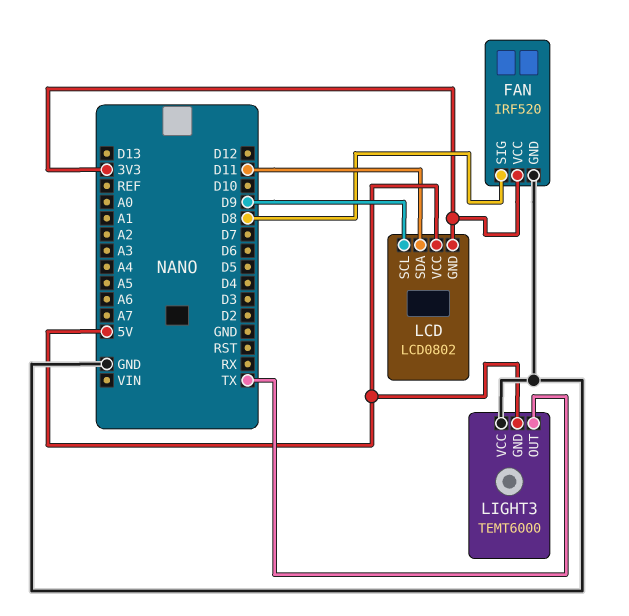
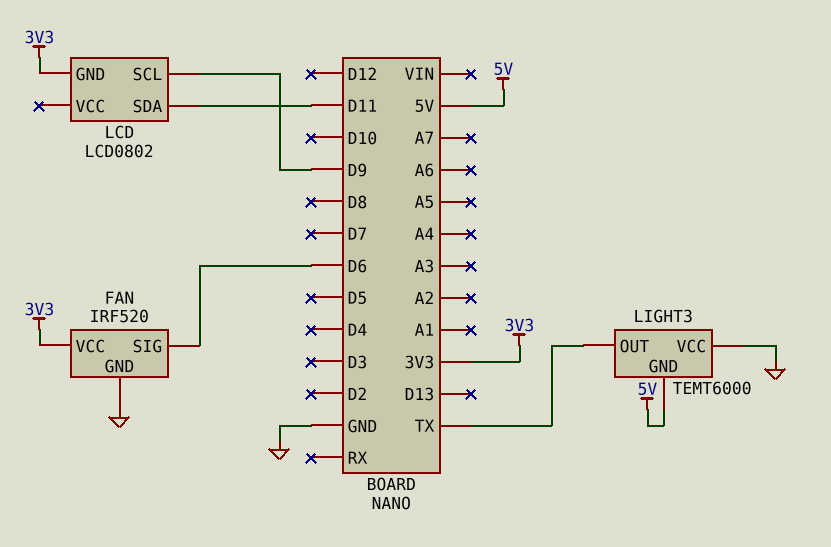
FAN pin SIG: D8 -> D6
LCD pin VCC: 5V -> none

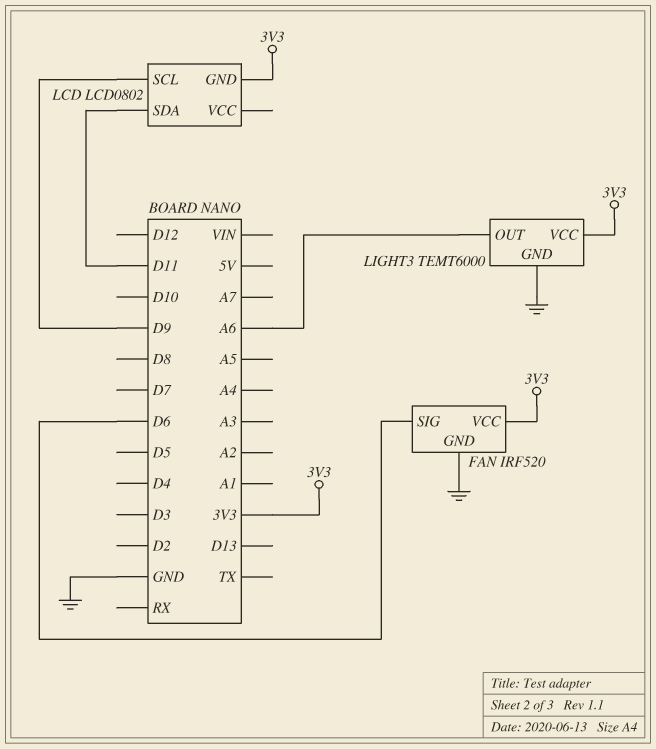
LIGHT3 pin GND: 5V -> GND
LIGHT3 pin OUT: TX -> A6
LIGHT3 pin VCC: GND -> 3V3

